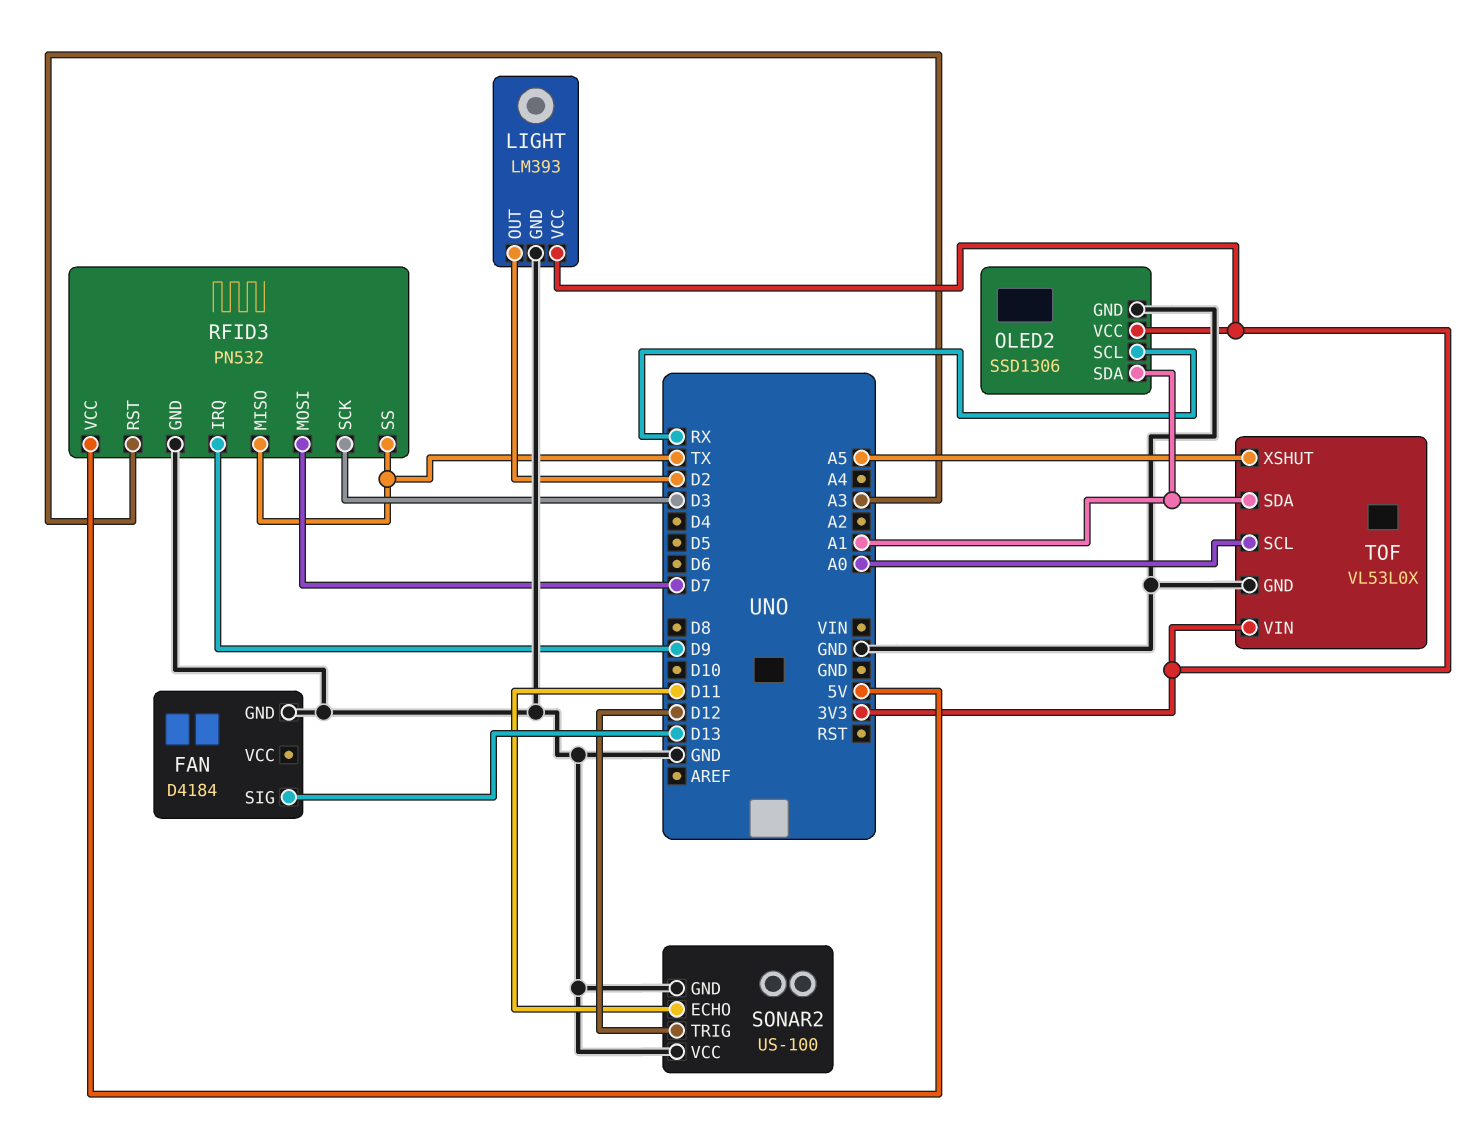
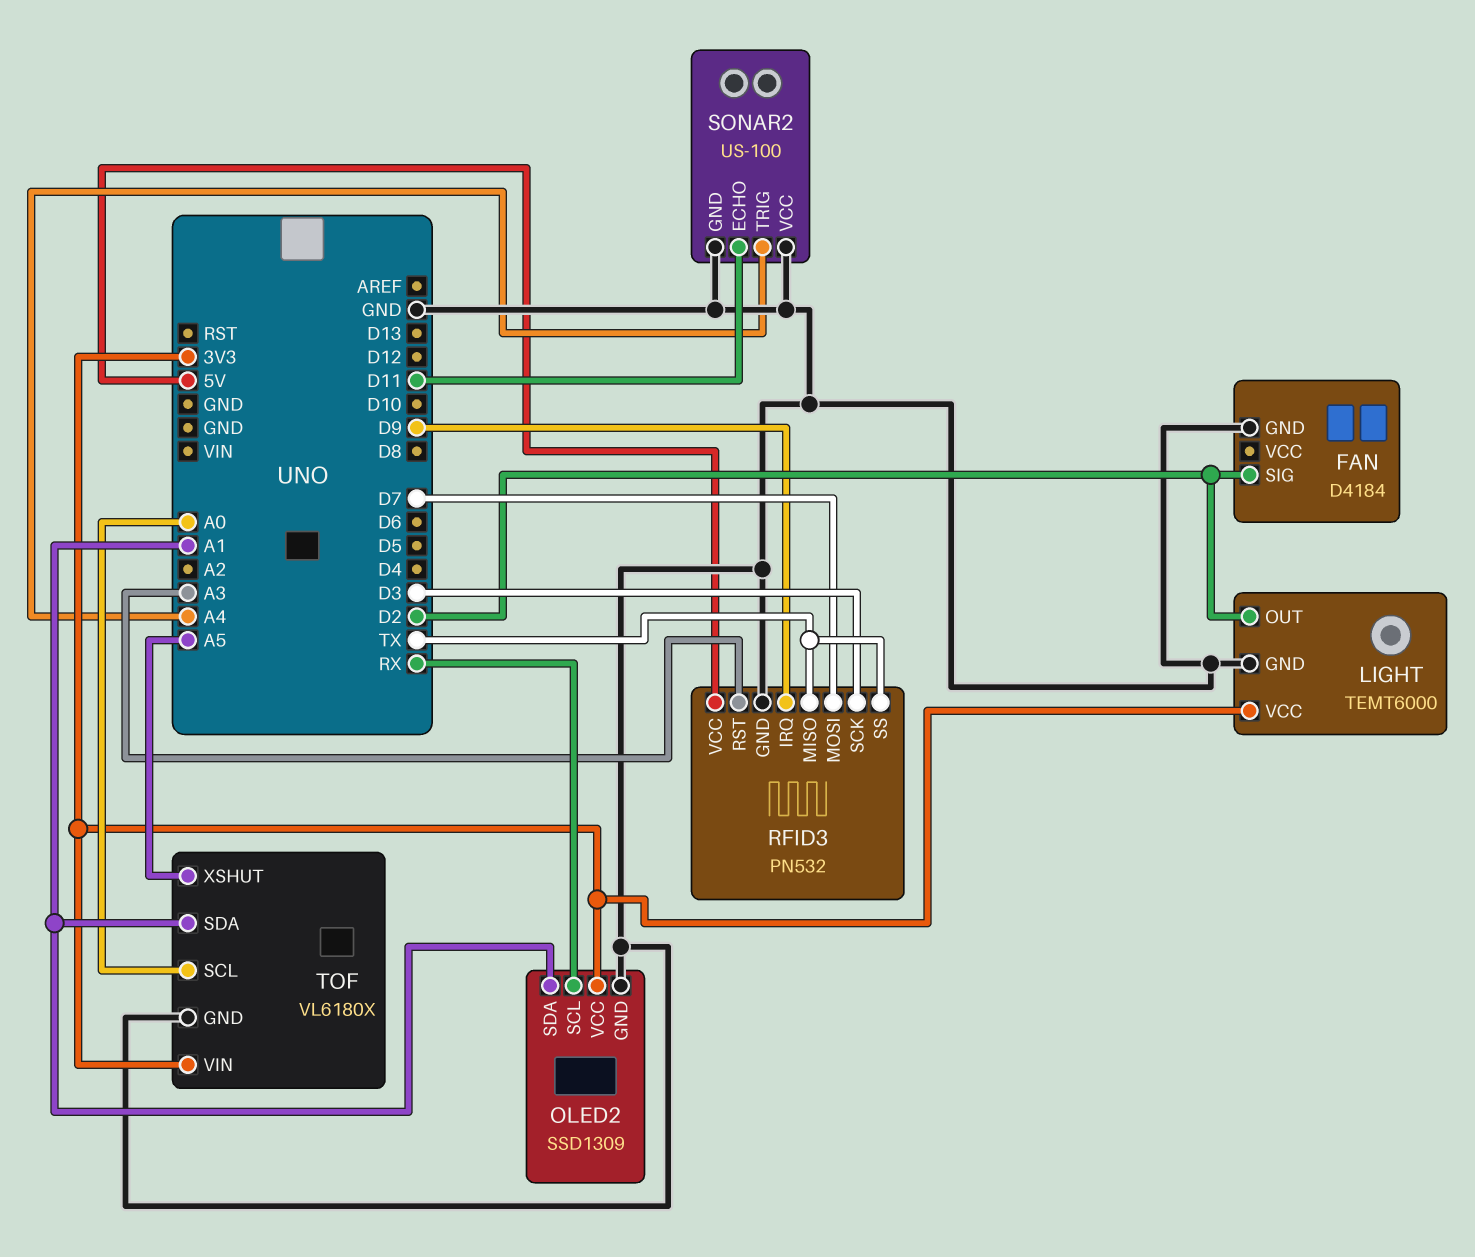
FAN pin SIG: D13 -> D2
LIGHT: LM393 -> TEMT6000
OLED2: SSD1306 -> SSD1309
SONAR2 pin TRIG: D12 -> A4
TOF: VL53L0X -> VL6180X

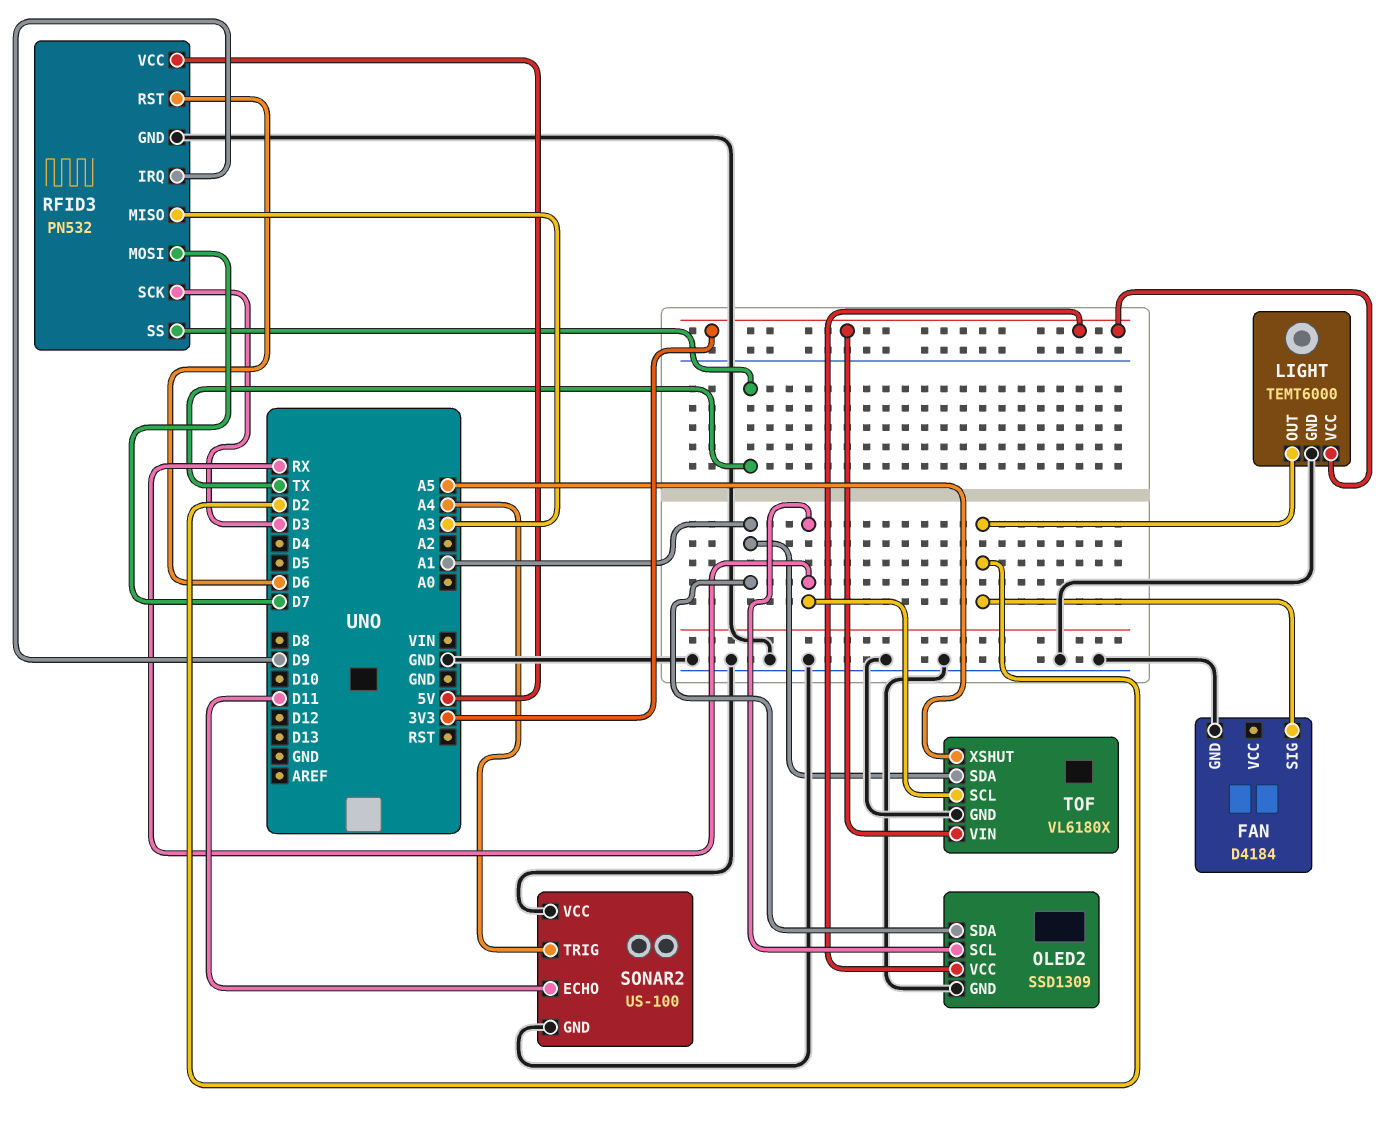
RFID3 pin MISO: TX -> A3
RFID3 pin RST: A3 -> D6
TOF pin SCL: A0 -> RX

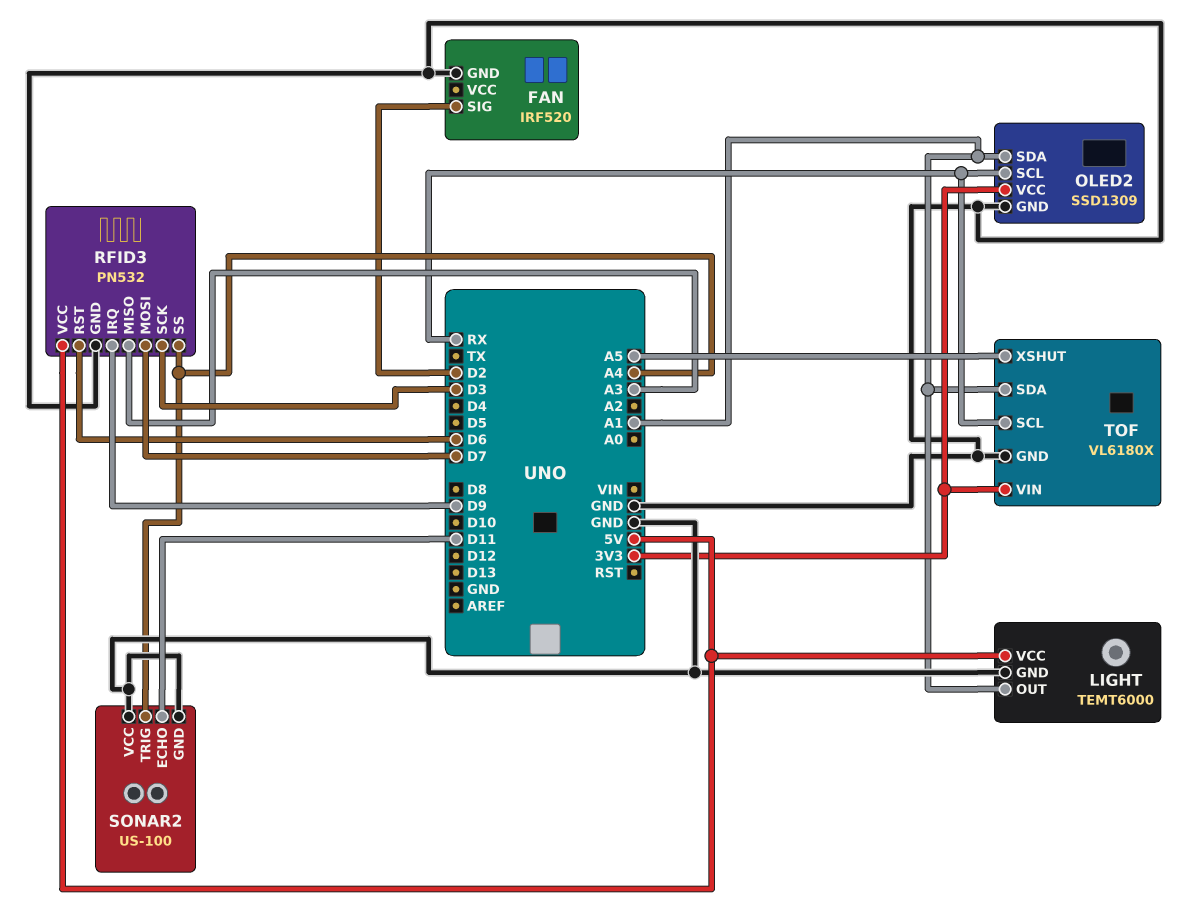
FAN: D4184 -> IRF520
LIGHT pin OUT: D2 -> A1
LIGHT pin VCC: 3V3 -> 5V
RFID3 pin SS: TX -> A4

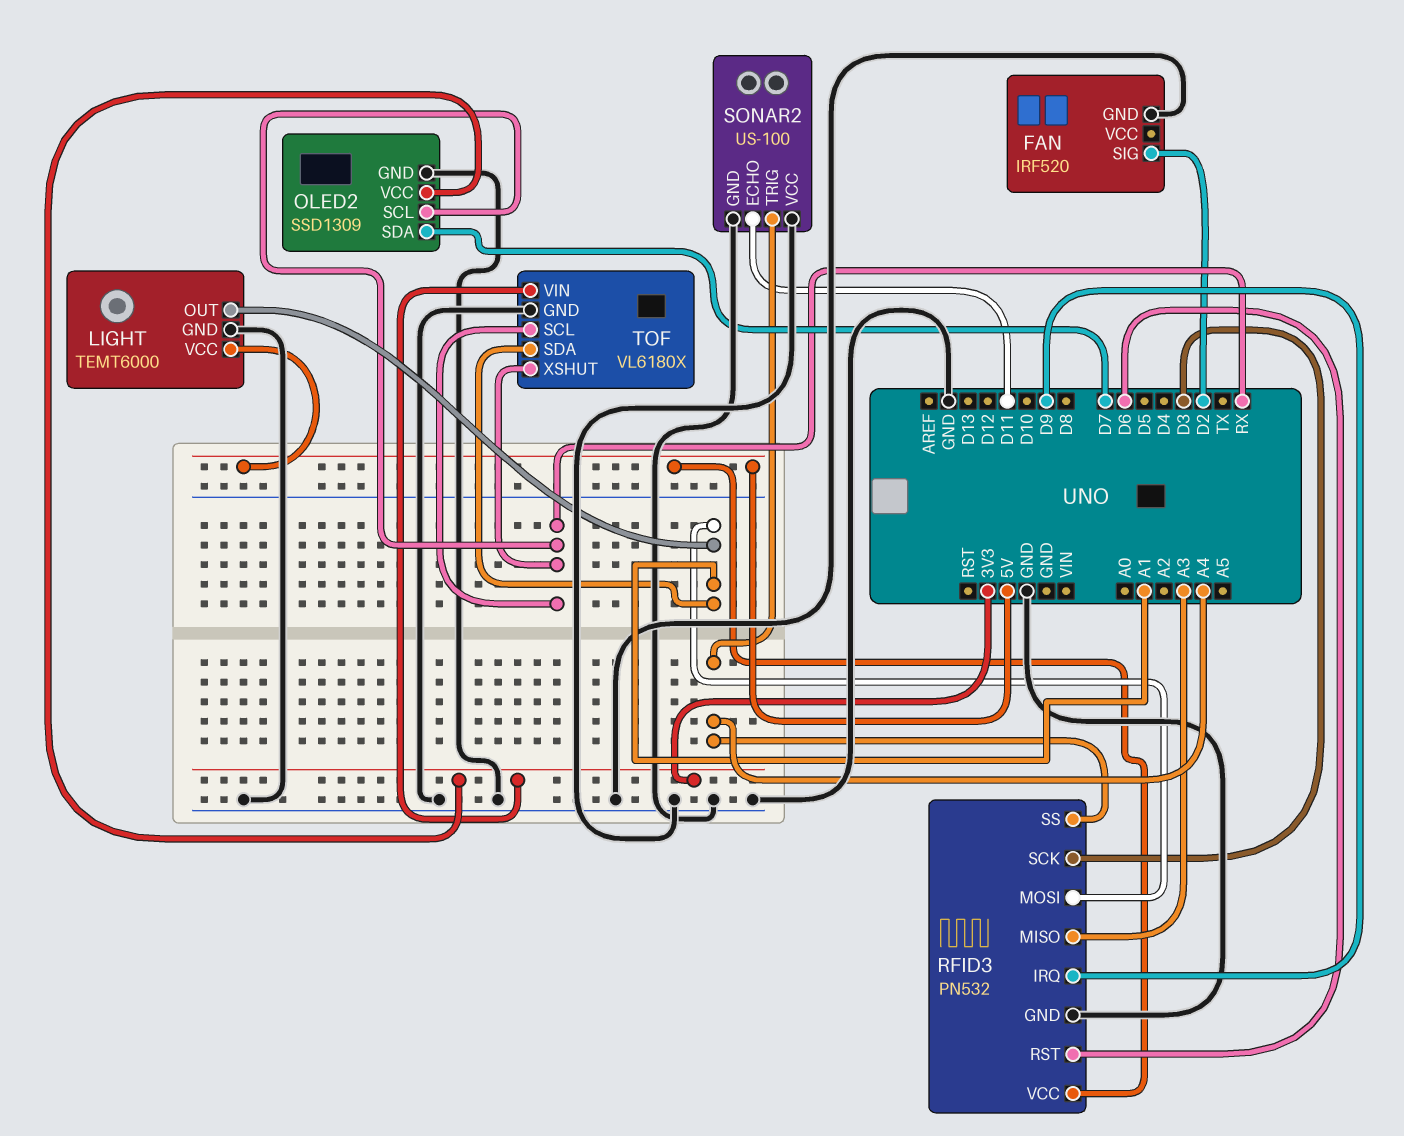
OLED2 pin SDA: A1 -> D7
RFID3 pin MOSI: D7 -> A1
TOF pin XSHUT: A5 -> RX

